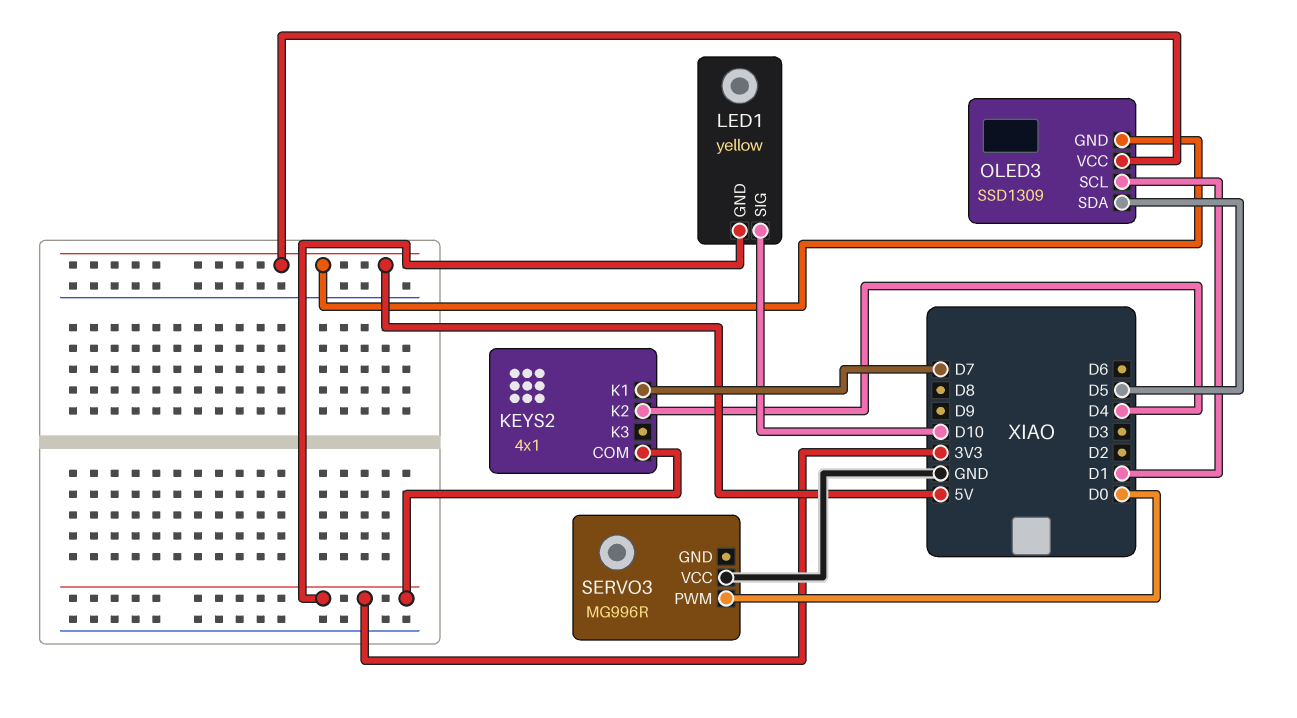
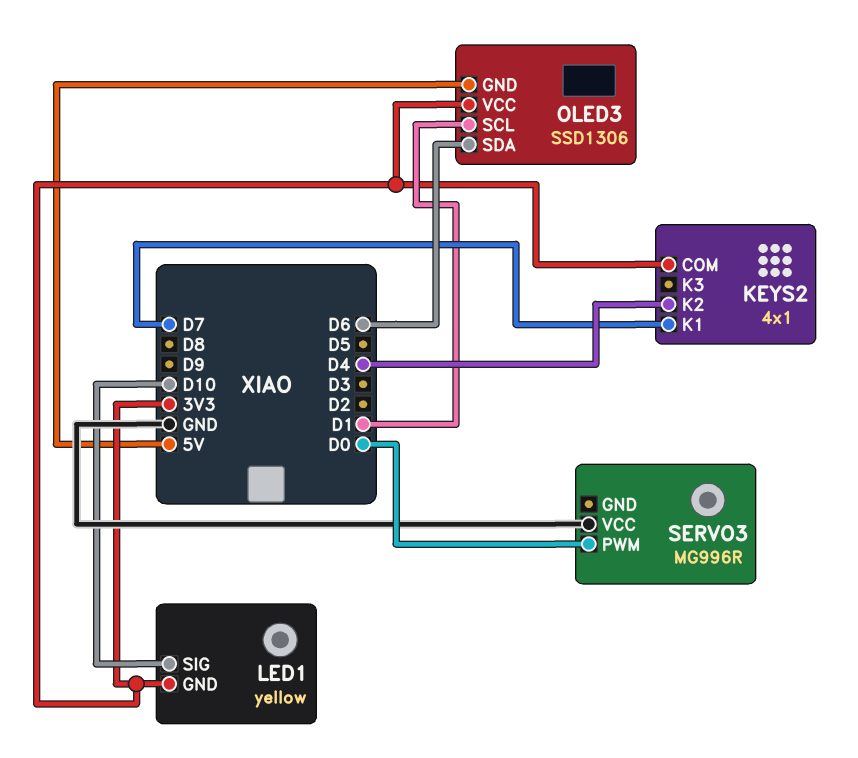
OLED3: SSD1309 -> SSD1306
OLED3 pin SDA: D5 -> D6
OLED3 pin VCC: 5V -> 3V3

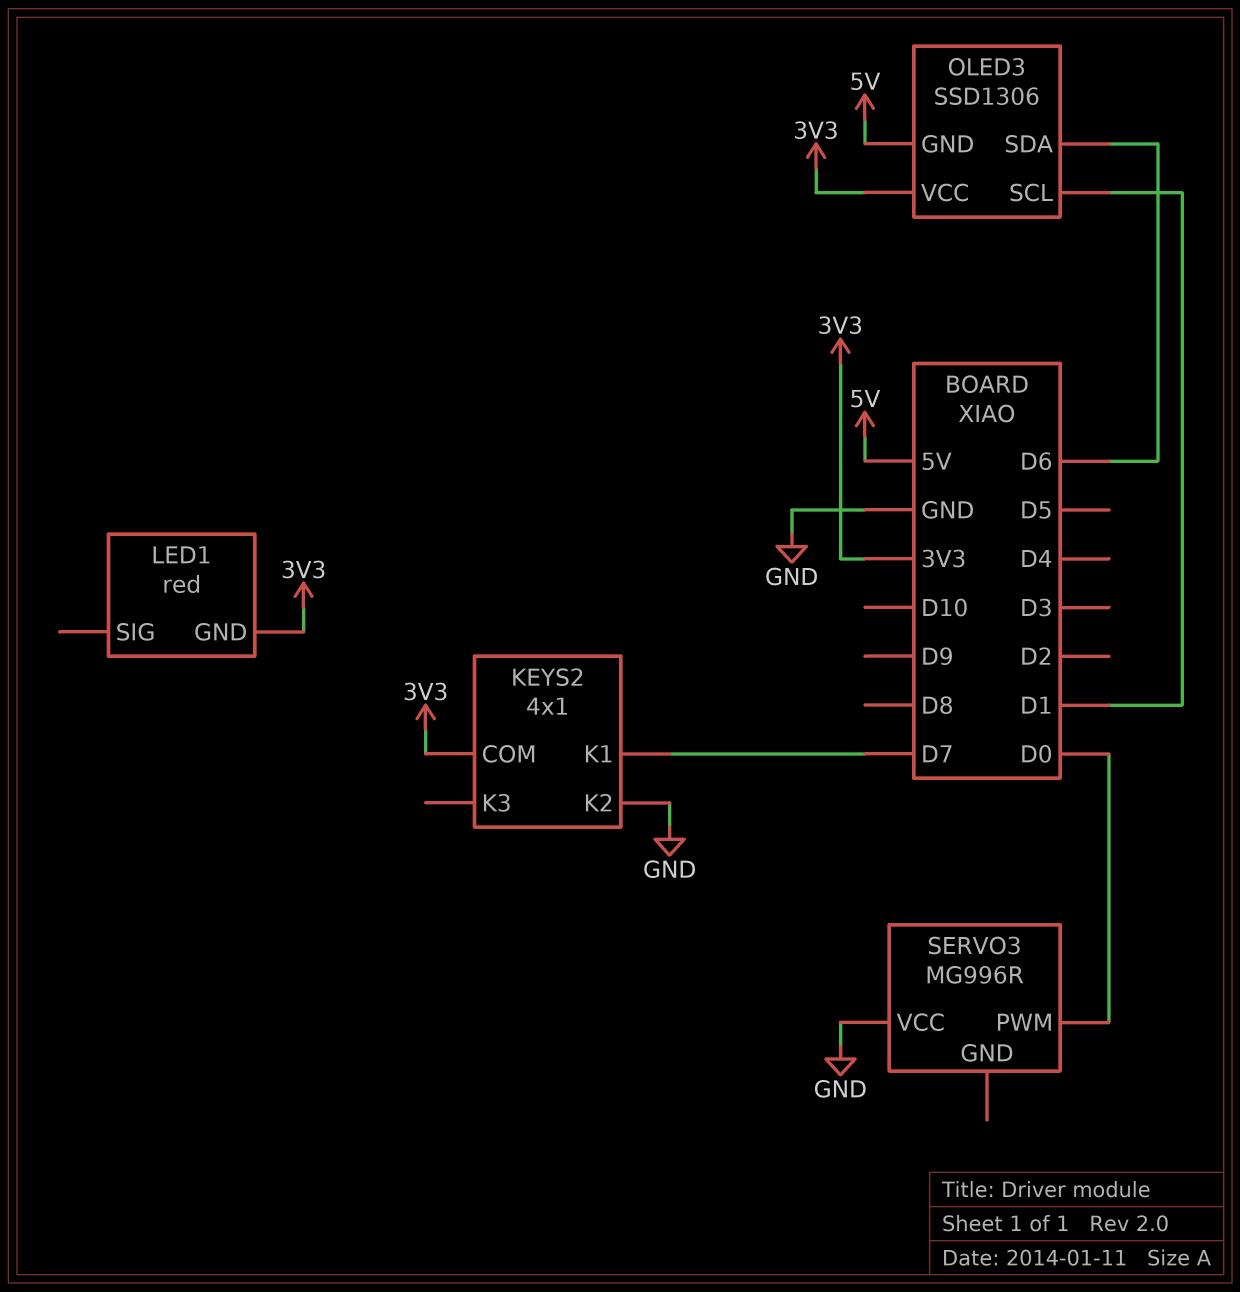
KEYS2 pin K2: D4 -> GND
LED1: yellow -> red
LED1 pin SIG: D10 -> none

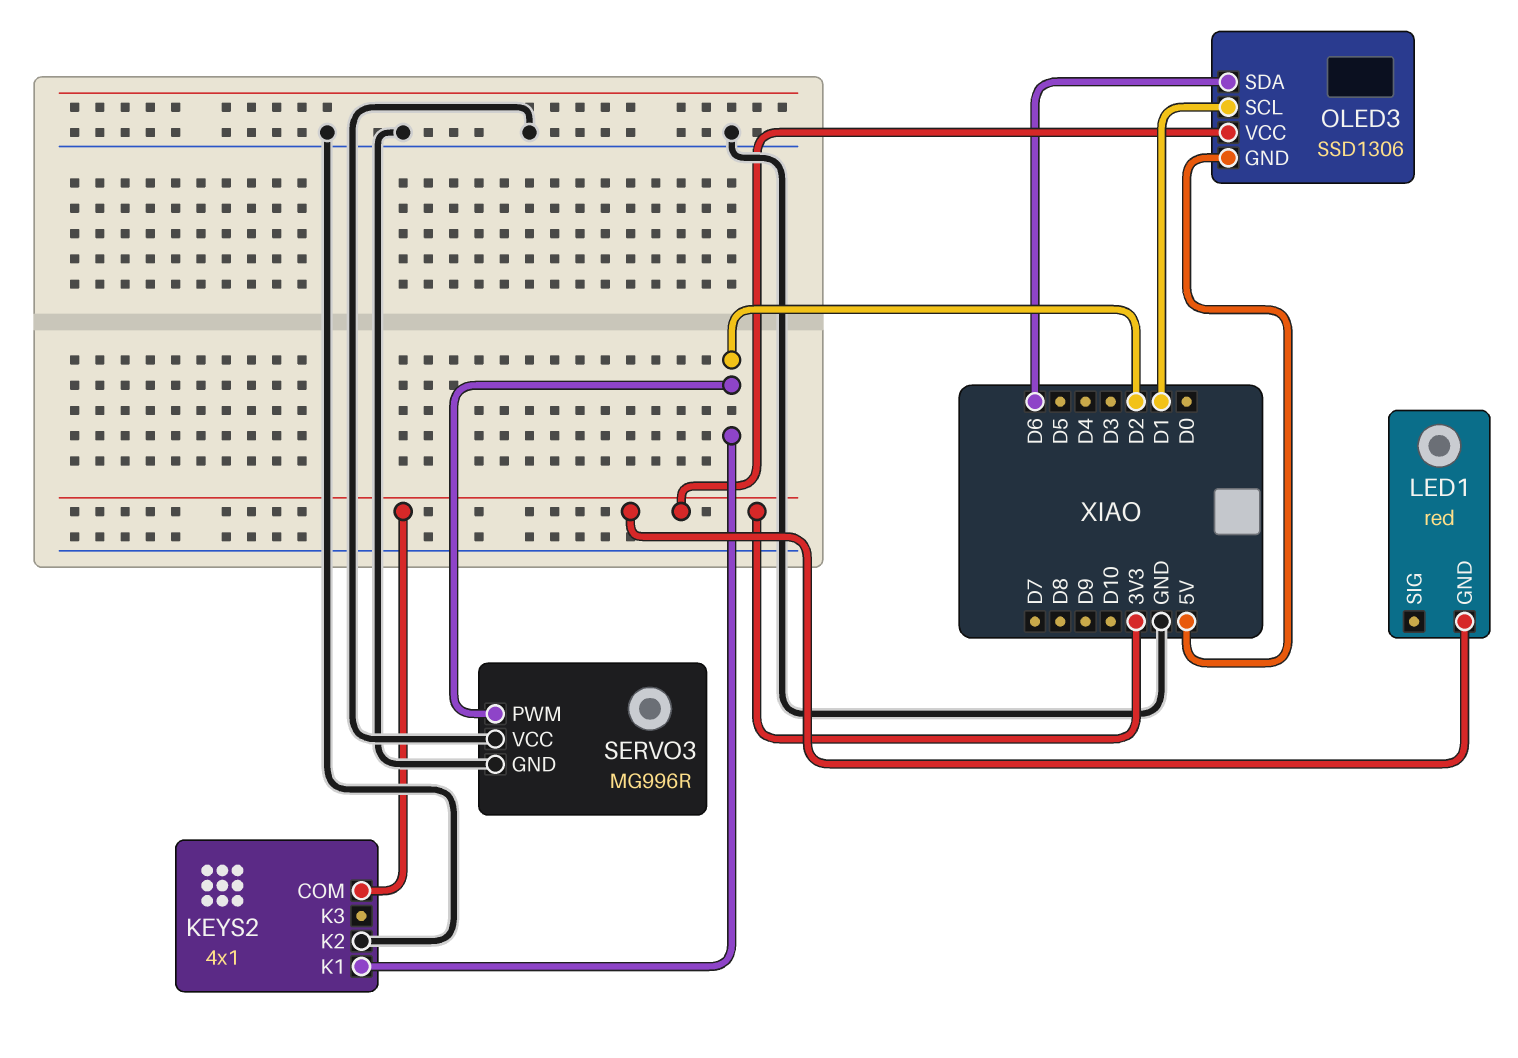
KEYS2 pin K1: D7 -> D2
SERVO3 pin GND: none -> GND
SERVO3 pin PWM: D0 -> D2

